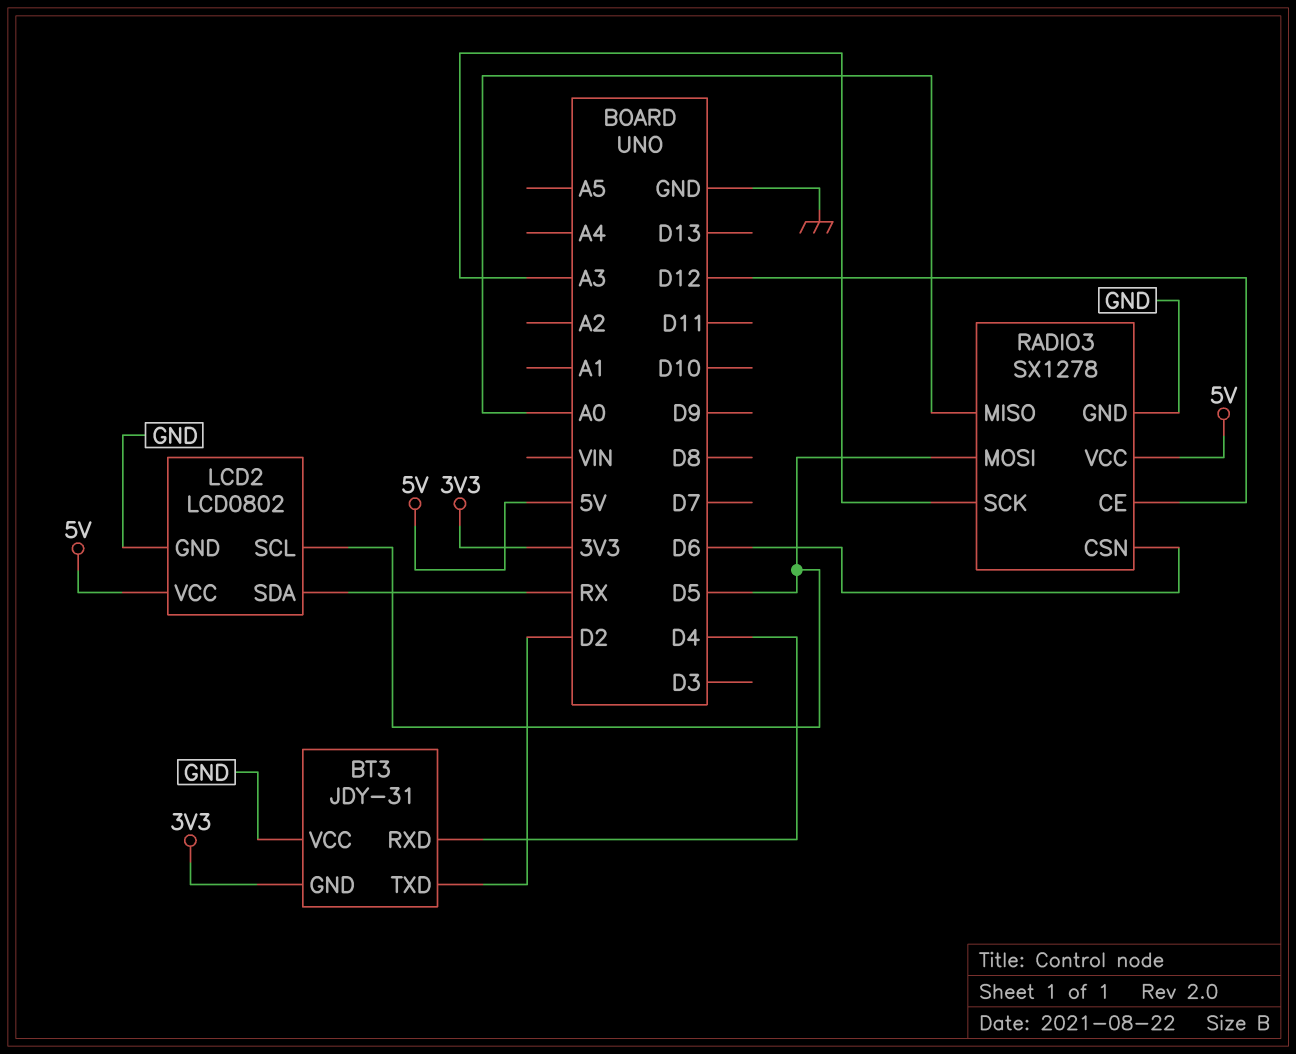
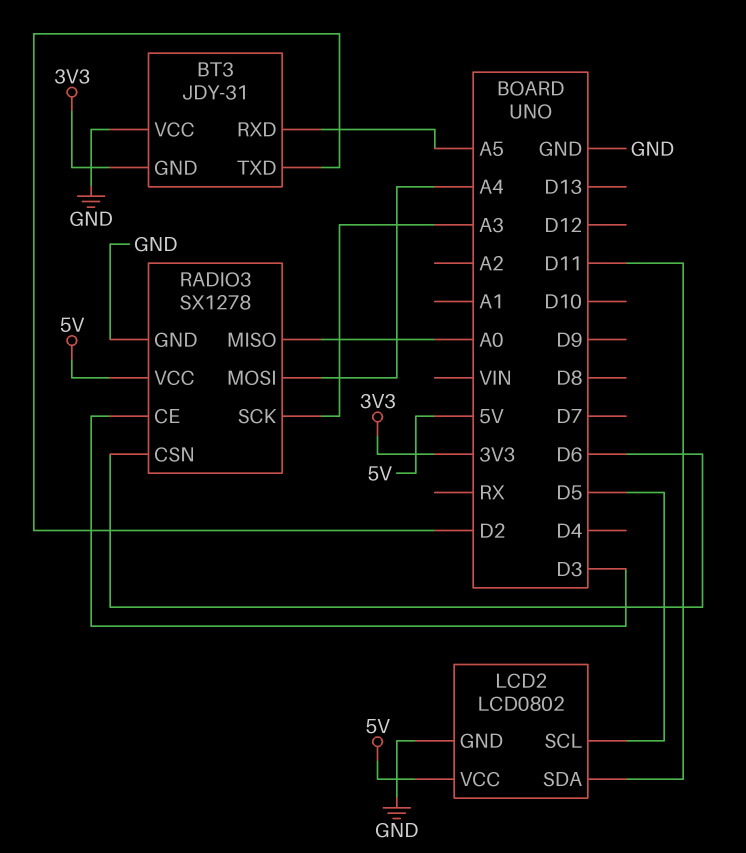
BT3 pin RXD: D4 -> A5
LCD2 pin SDA: RX -> D11
RADIO3 pin CE: D12 -> D3
RADIO3 pin MOSI: D5 -> A4

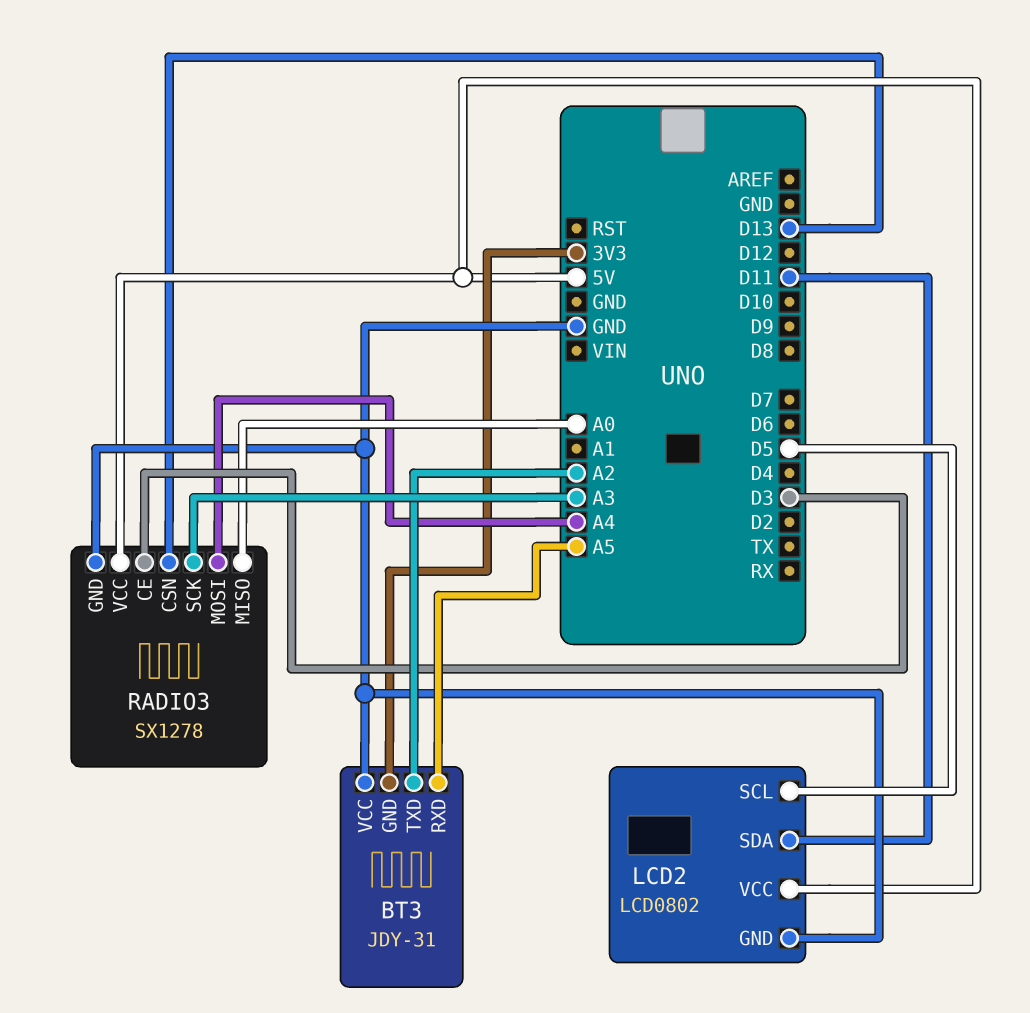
BT3 pin TXD: D2 -> A2
RADIO3 pin CSN: D6 -> D13

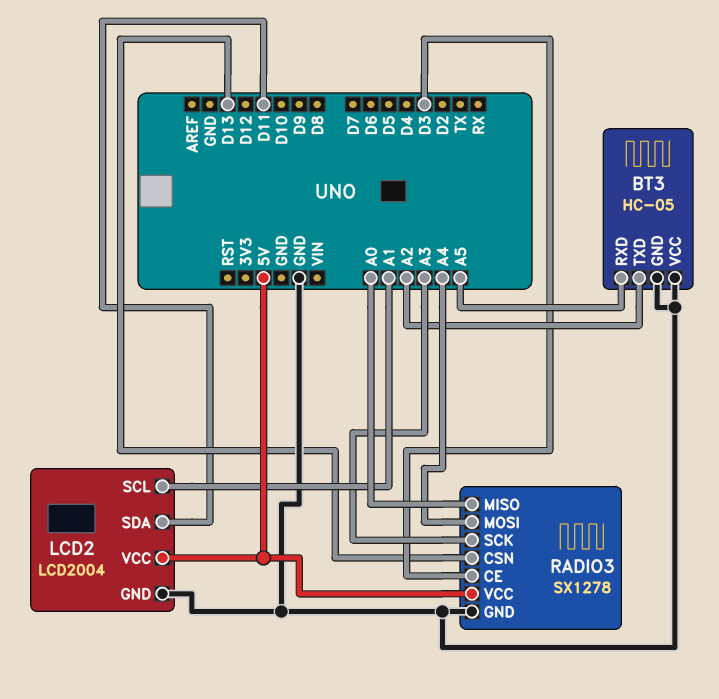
BT3: JDY-31 -> HC-05
BT3 pin GND: 3V3 -> GND
LCD2: LCD0802 -> LCD2004
LCD2 pin SCL: D5 -> A1

